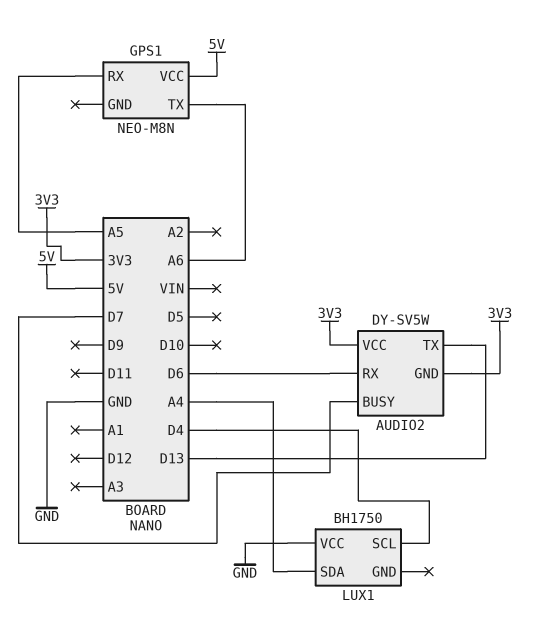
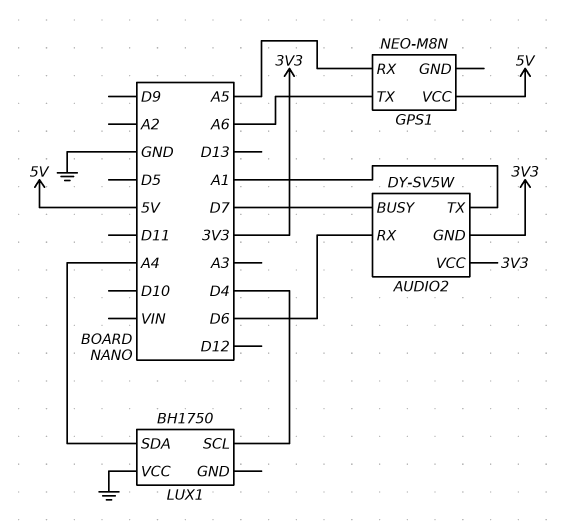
AUDIO2 pin TX: D13 -> A1

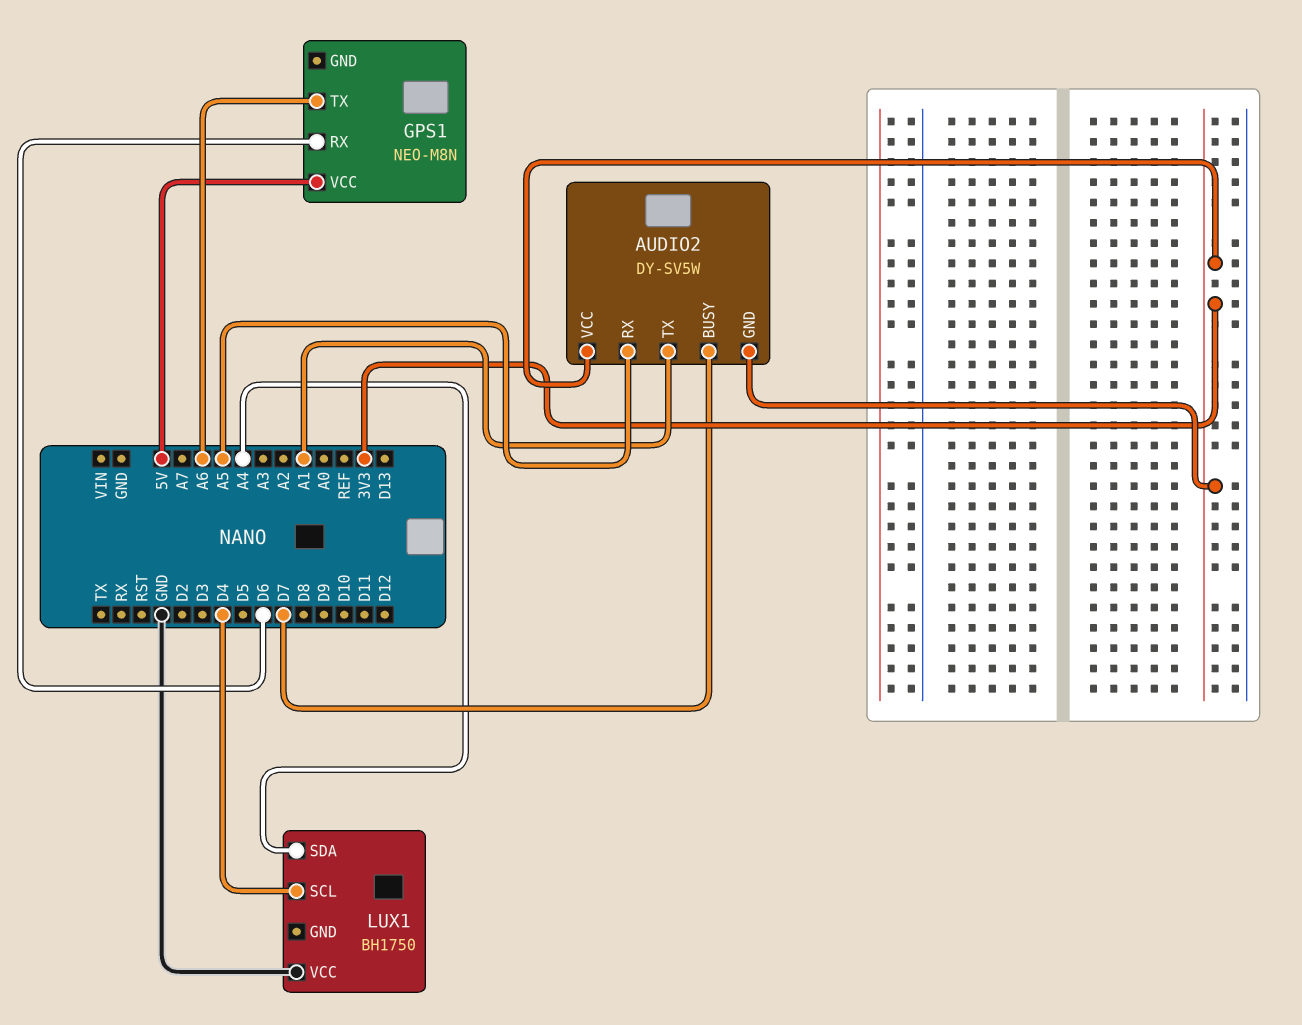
AUDIO2 pin RX: D6 -> A5
GPS1 pin RX: A5 -> D6

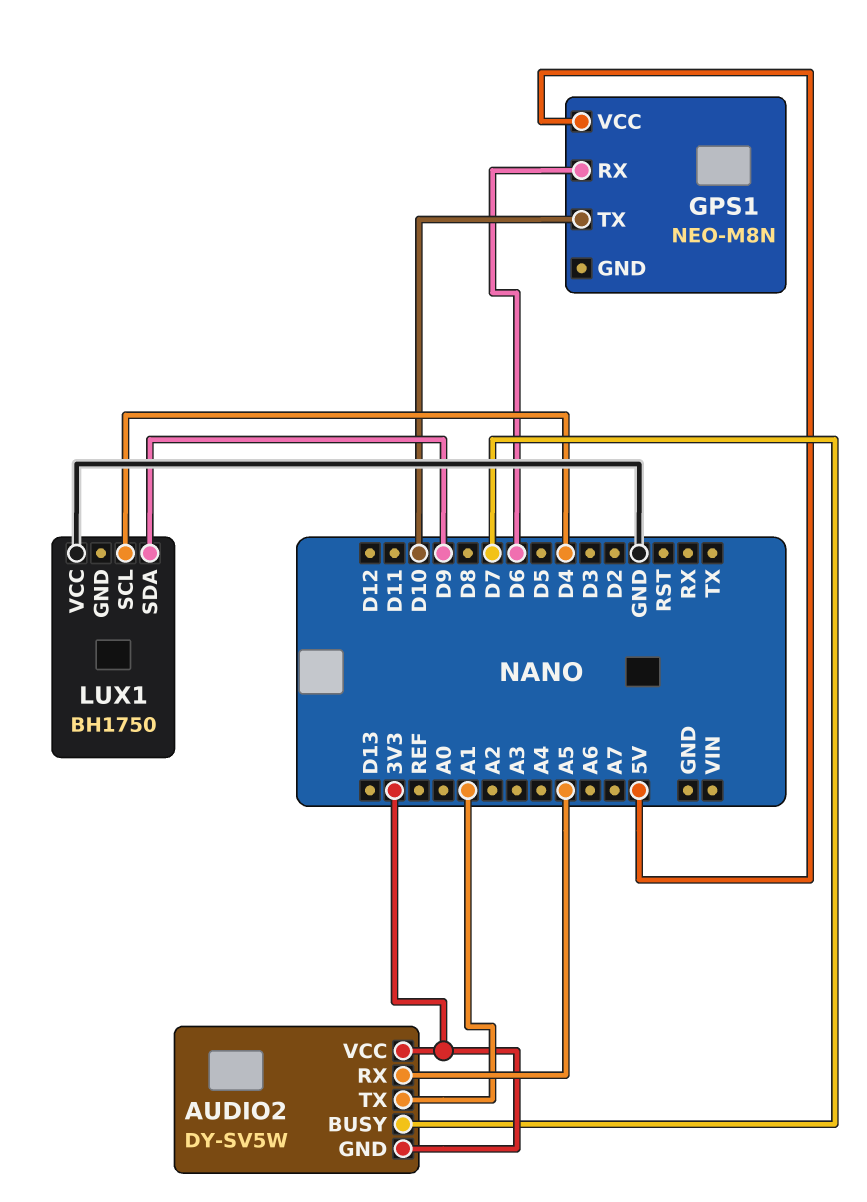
GPS1 pin TX: A6 -> D10
LUX1 pin SDA: A4 -> D9

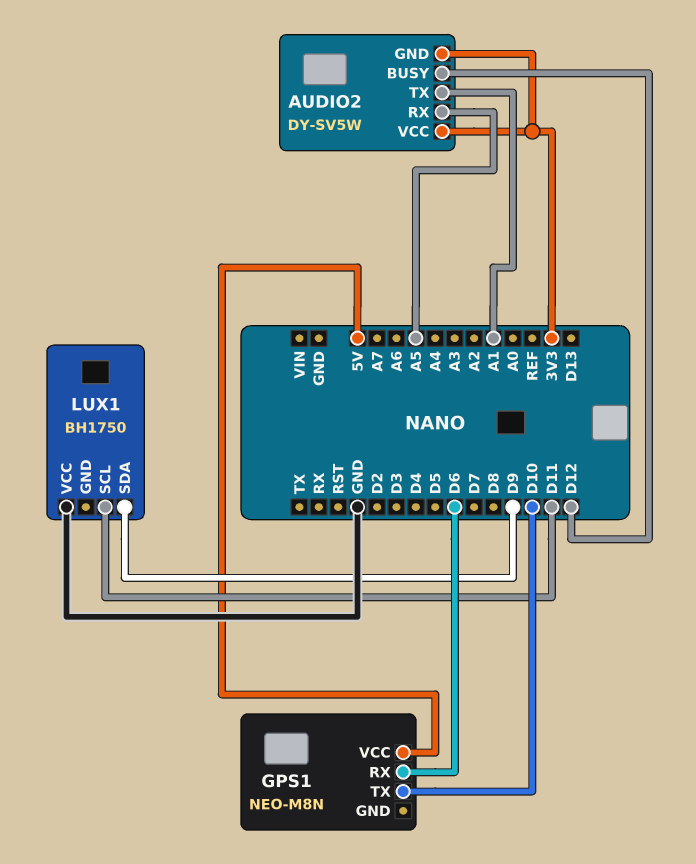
AUDIO2 pin BUSY: D7 -> D12
LUX1 pin SCL: D4 -> D11

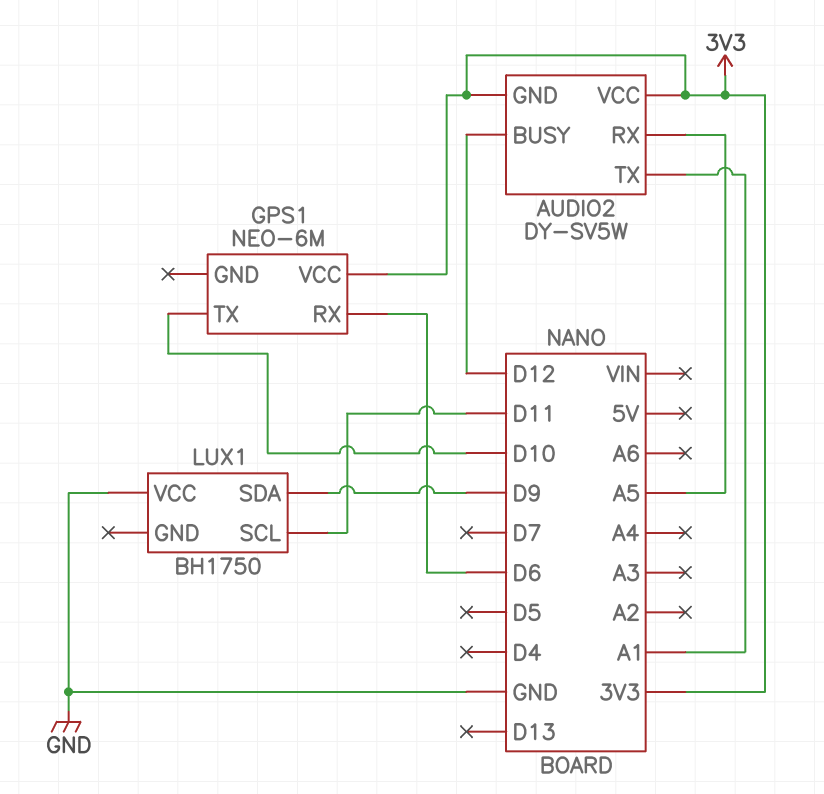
GPS1: NEO-M8N -> NEO-6M
GPS1 pin VCC: 5V -> 3V3

